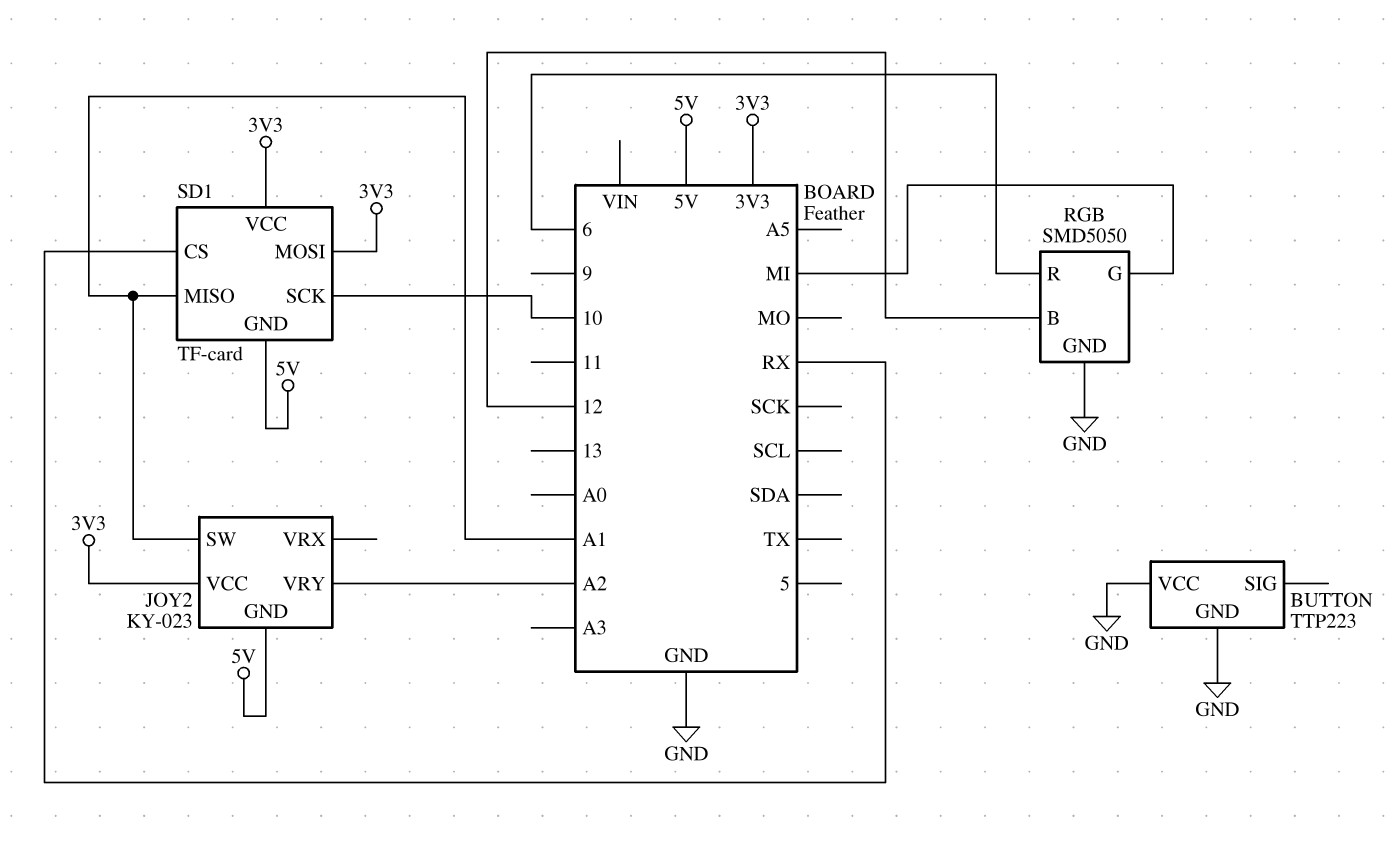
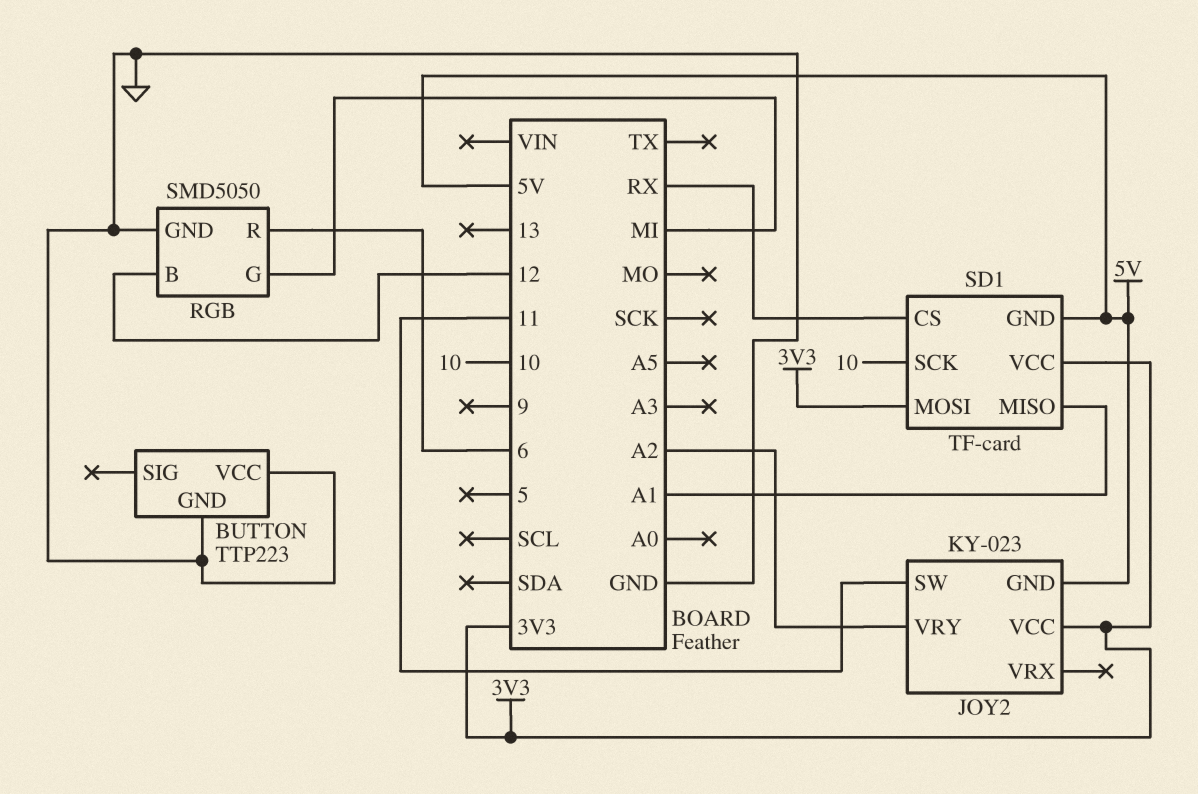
JOY2 pin SW: A1 -> 11

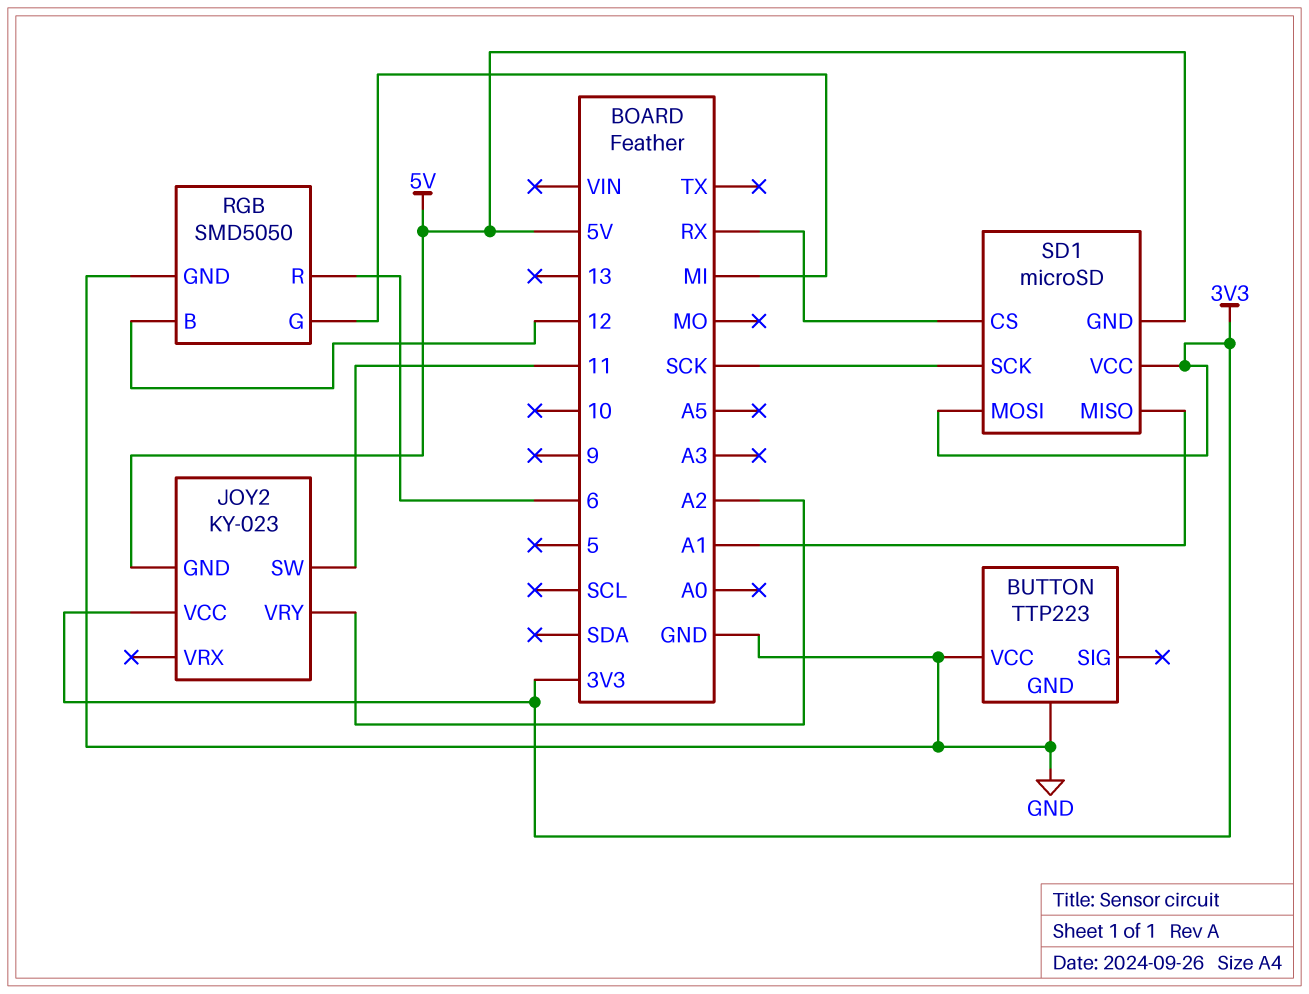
SD1: TF-card -> microSD
SD1 pin SCK: 10 -> SCK

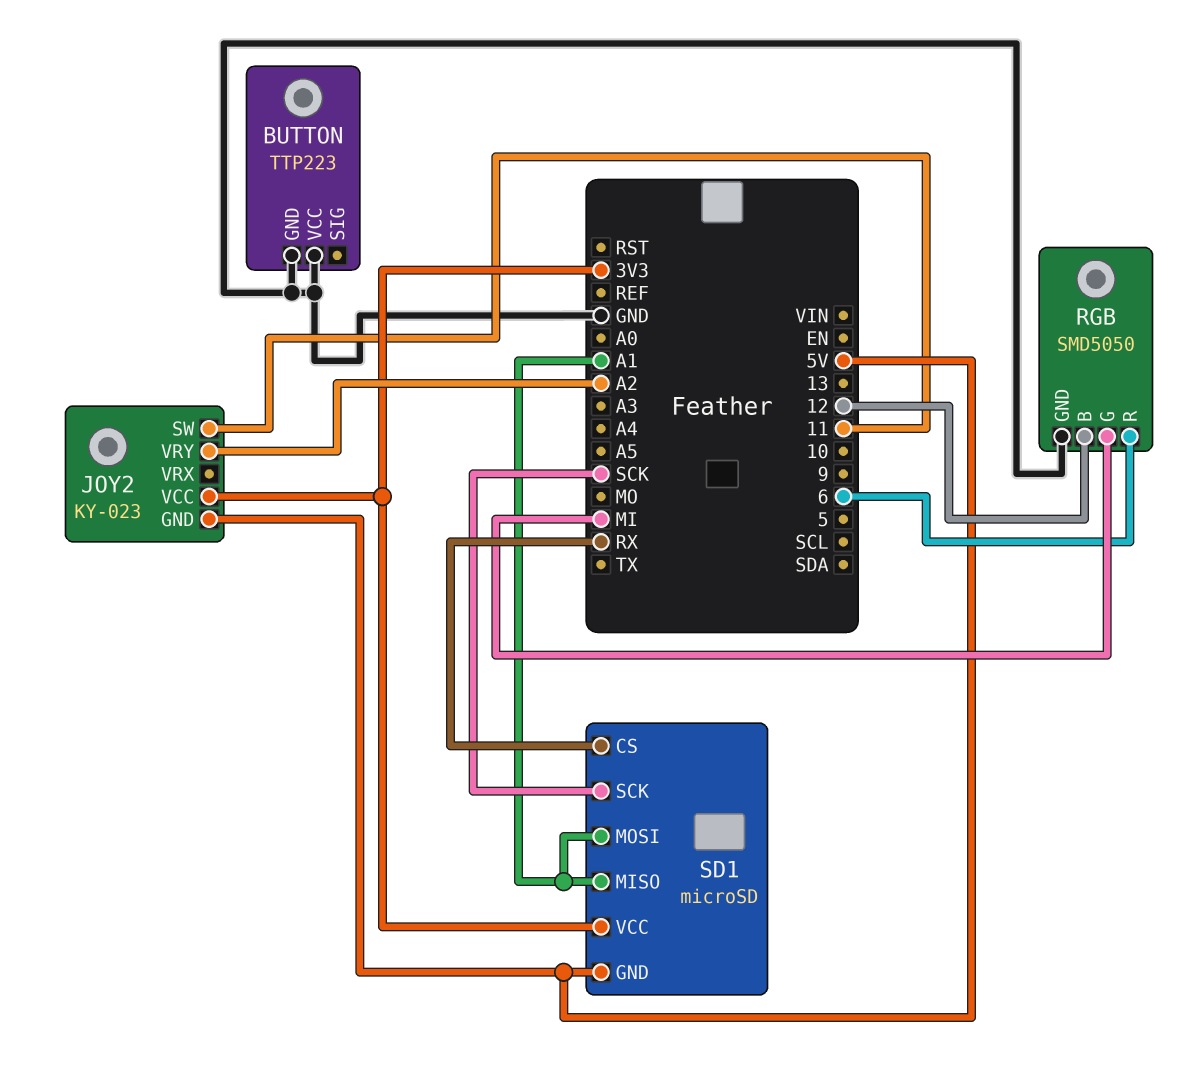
SD1 pin MOSI: 3V3 -> A1

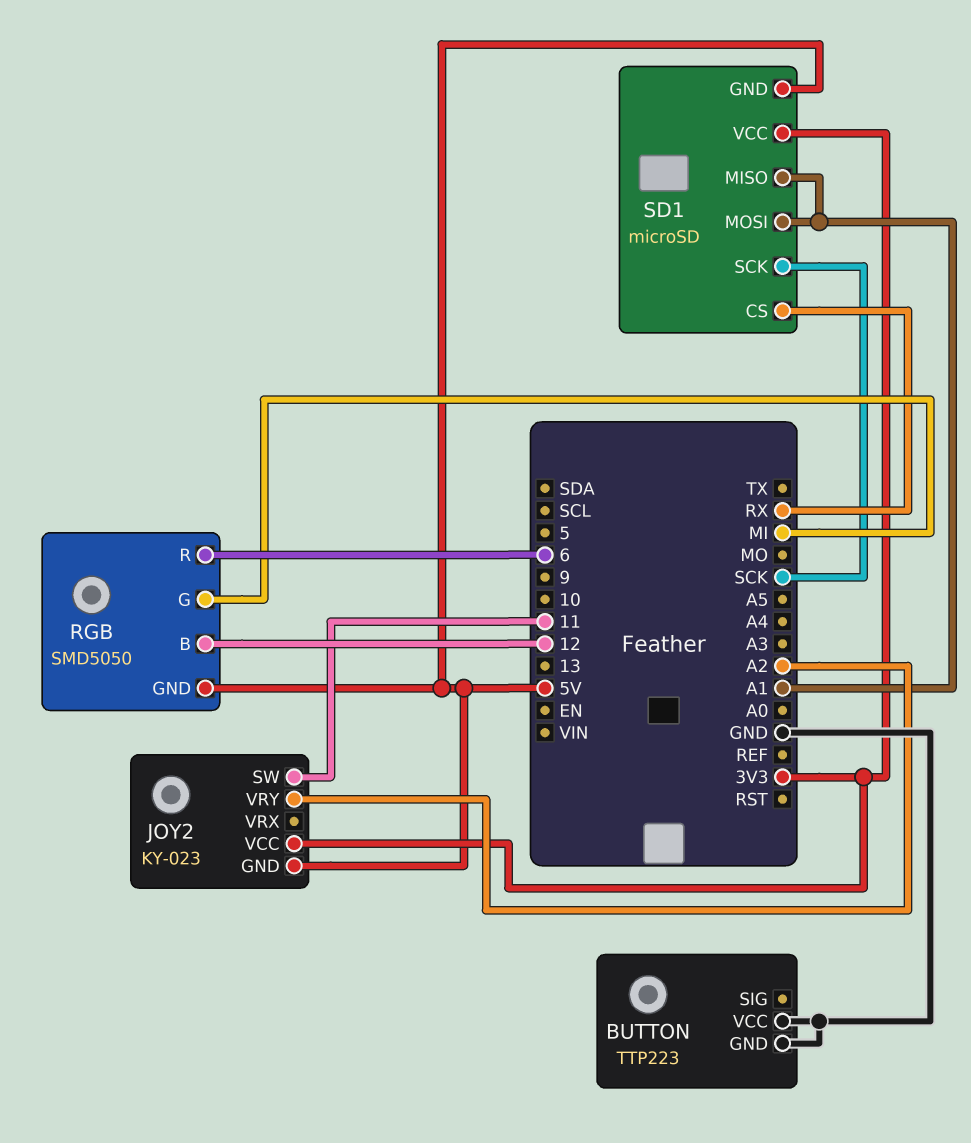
RGB pin GND: GND -> 5V

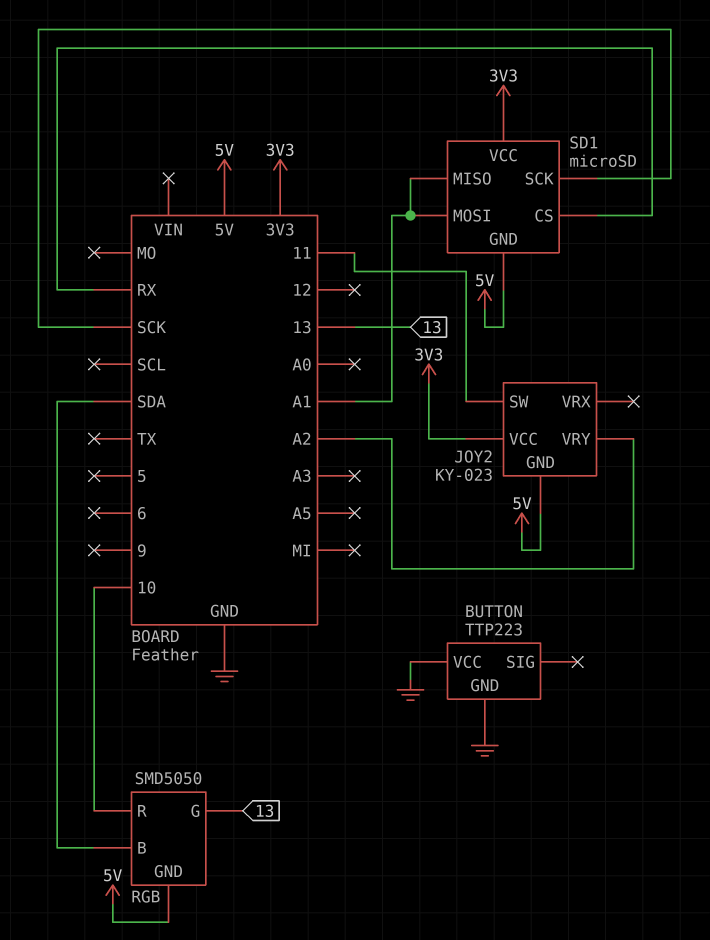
RGB pin B: 12 -> SDA
RGB pin G: MI -> 13
RGB pin R: 6 -> 10

